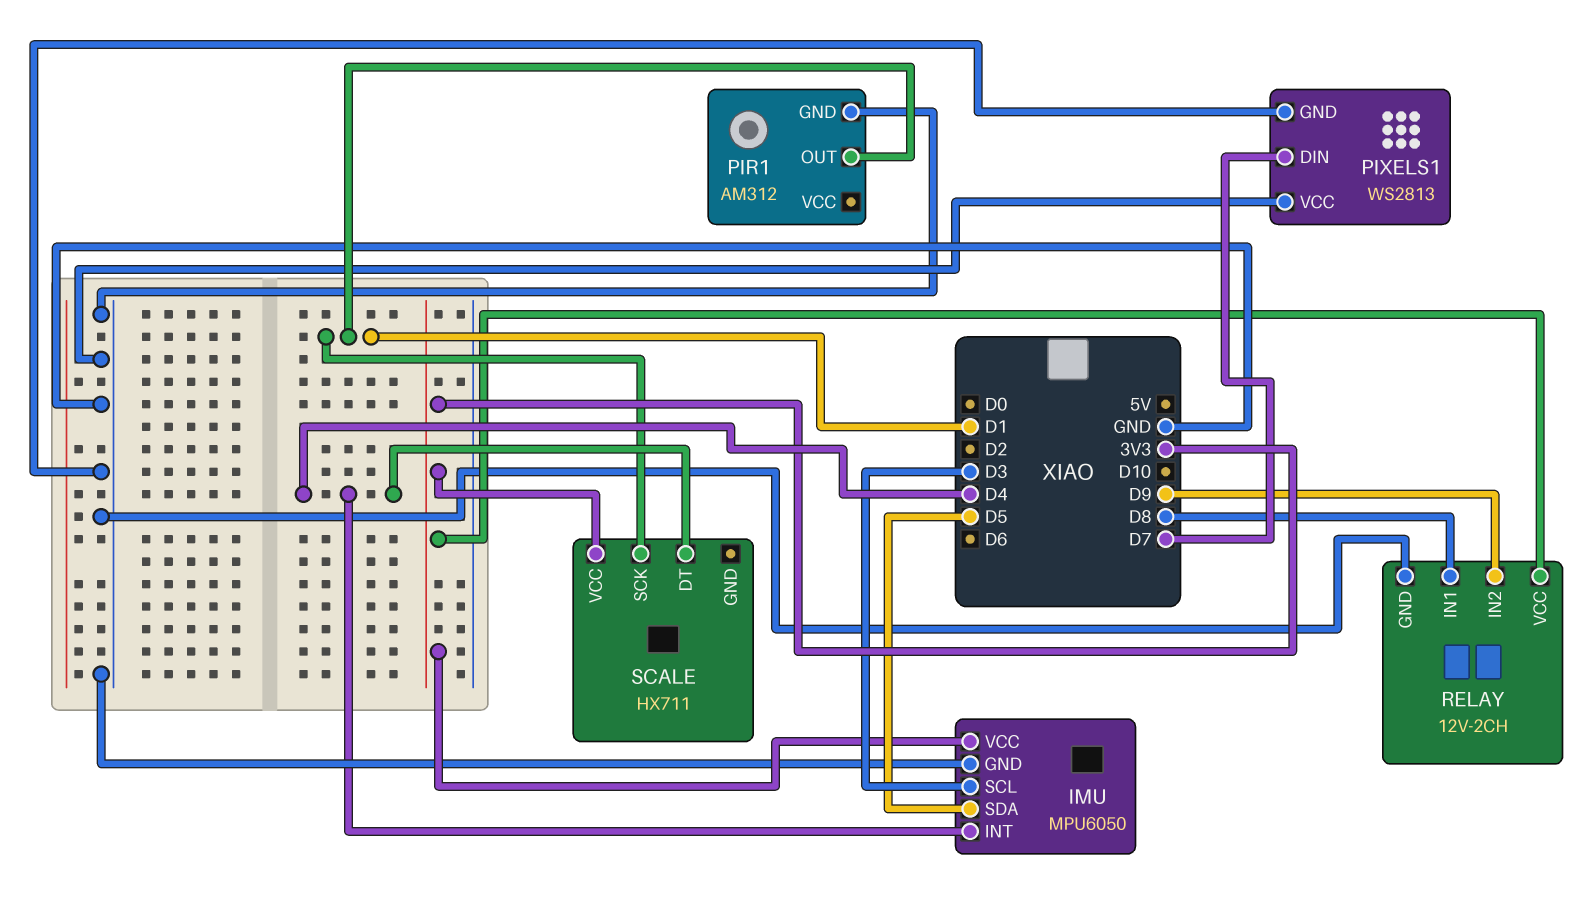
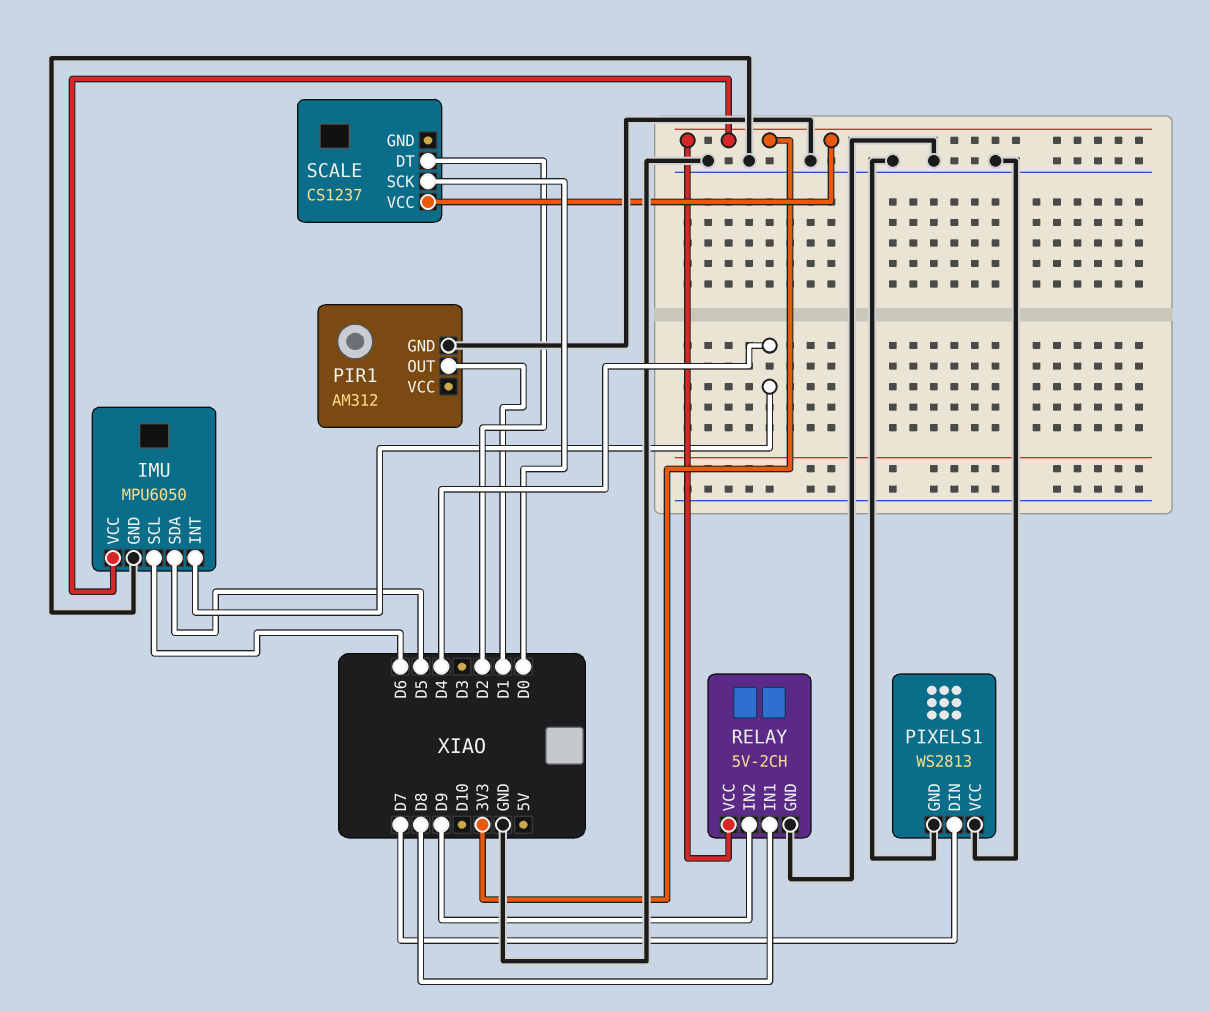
IMU pin SCL: D3 -> D6
RELAY: 12V-2CH -> 5V-2CH
SCALE: HX711 -> CS1237
SCALE pin DT: D4 -> D2
SCALE pin SCK: D1 -> D0

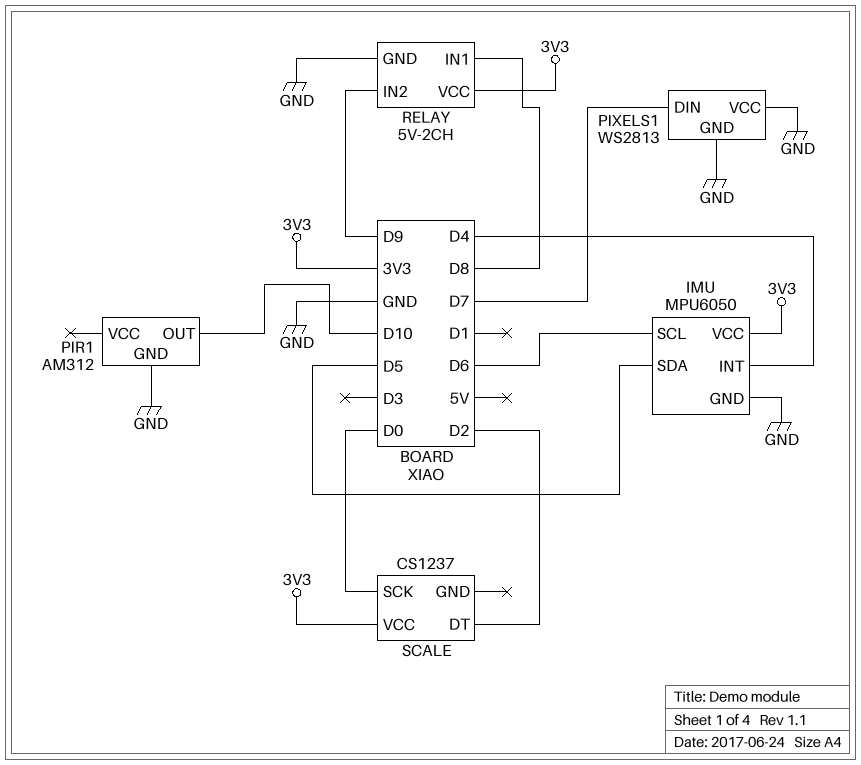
PIR1 pin OUT: D1 -> D10

